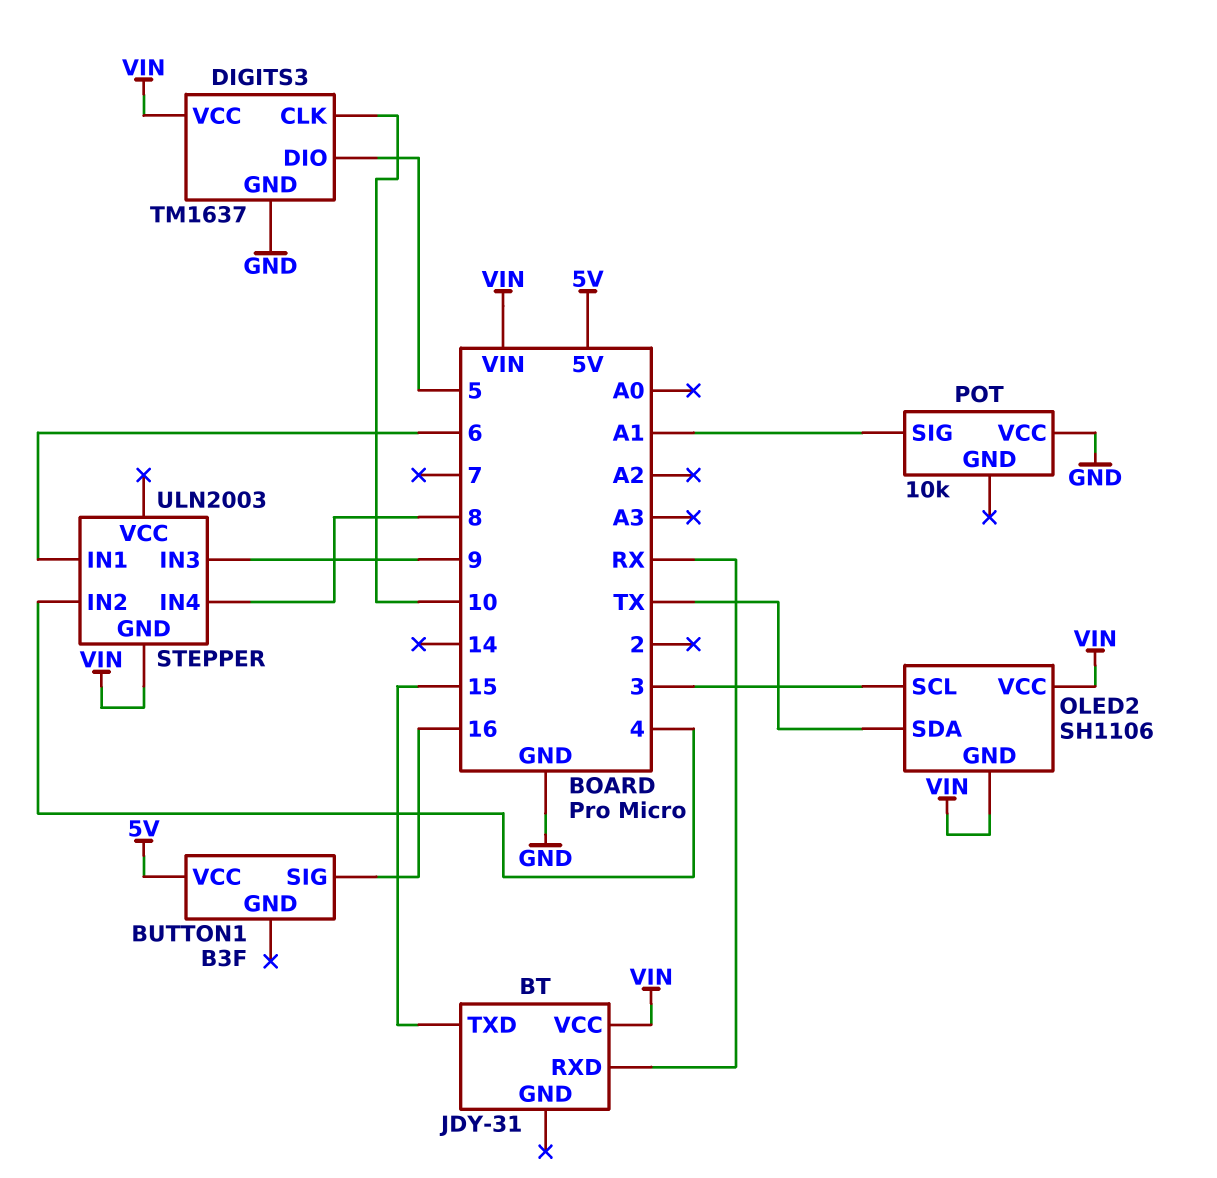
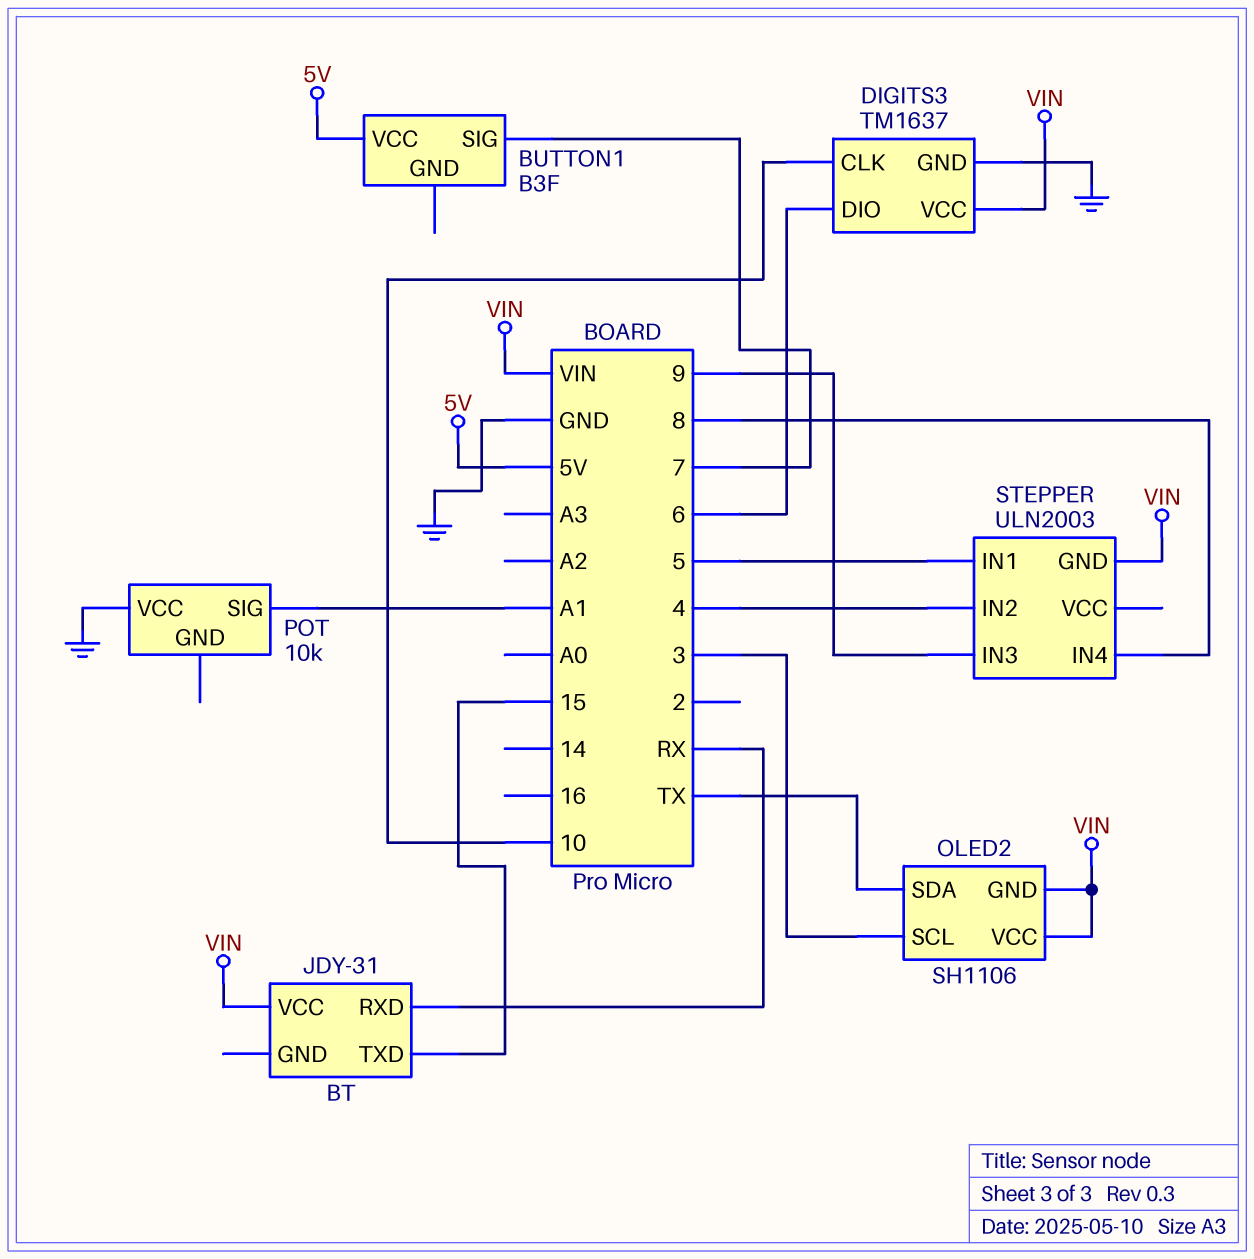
BUTTON1 pin SIG: 16 -> 7
DIGITS3 pin DIO: 5 -> 6
STEPPER pin IN1: 6 -> 5

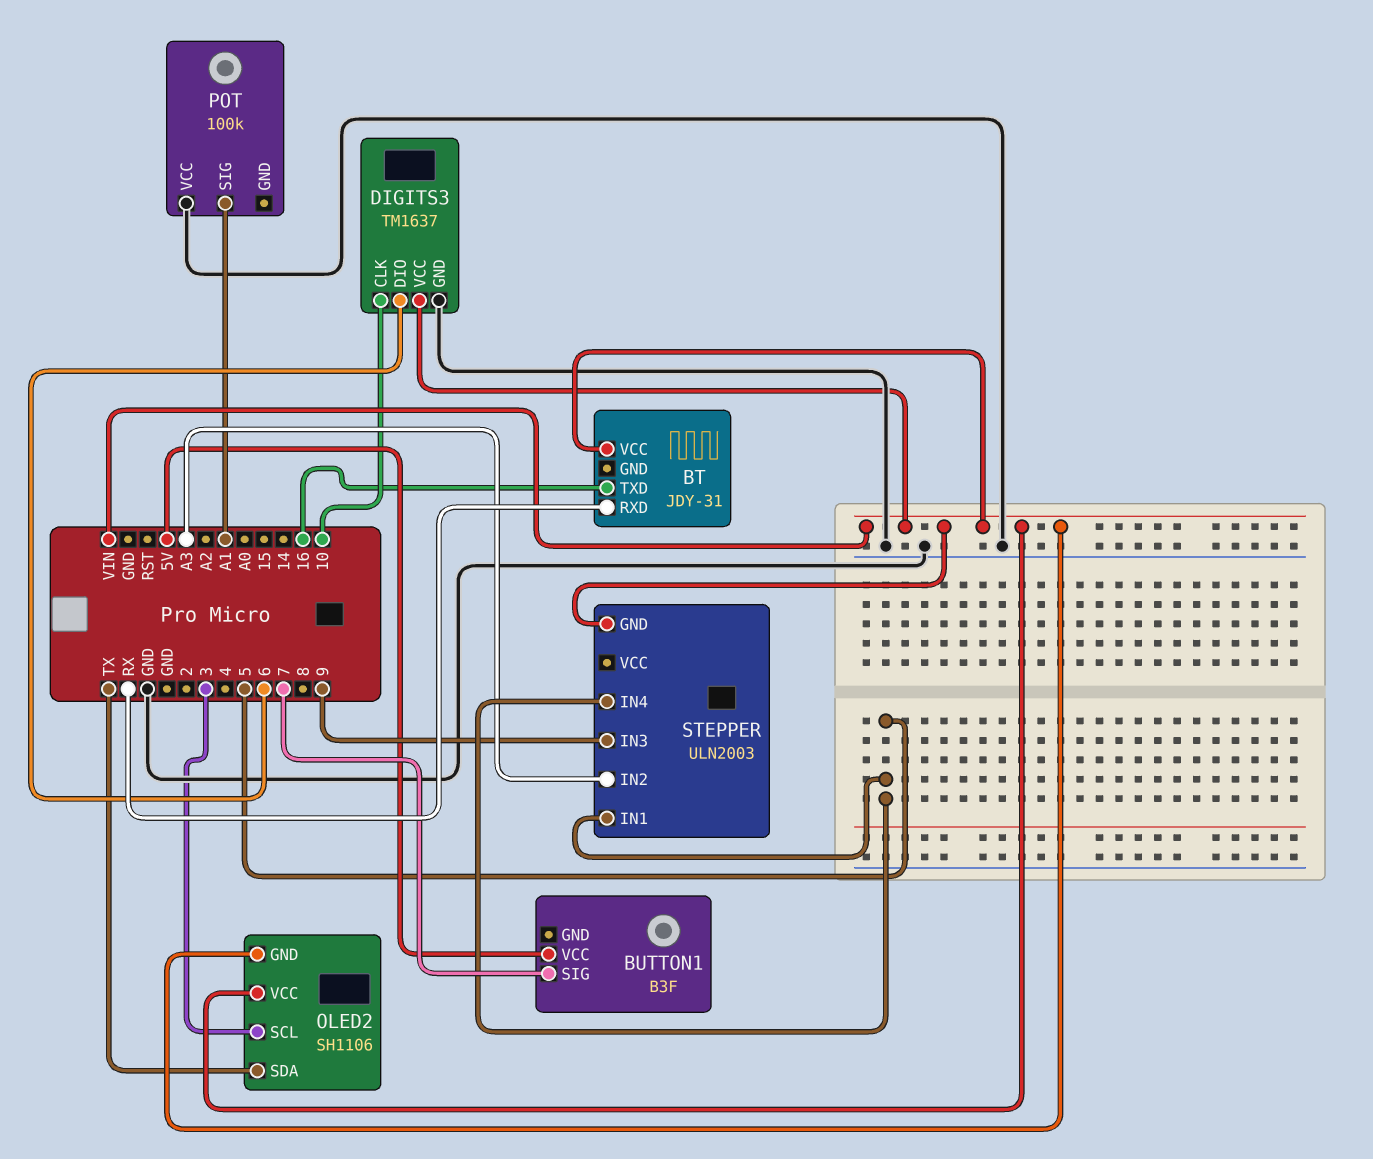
BT pin TXD: 15 -> 16
POT: 10k -> 100k
STEPPER pin IN2: 4 -> A3
STEPPER pin IN4: 8 -> 5

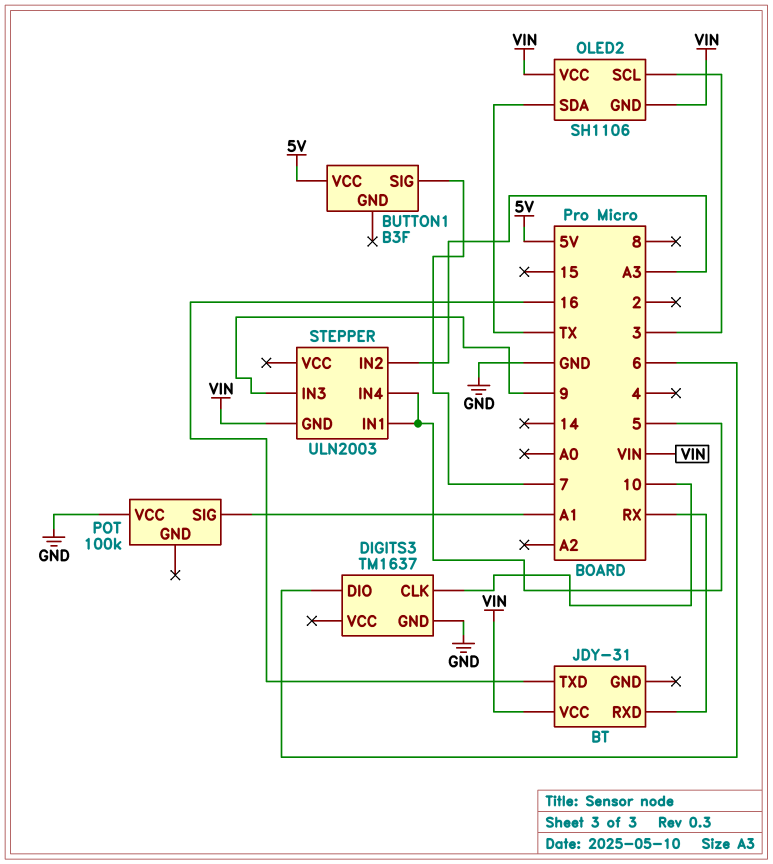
DIGITS3 pin VCC: VIN -> none

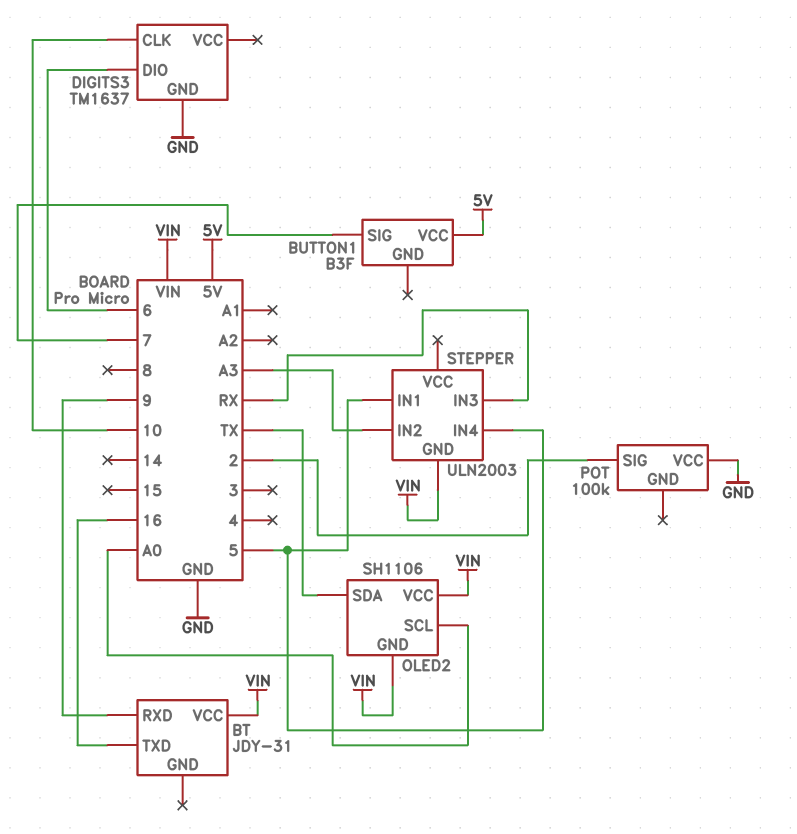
BT pin RXD: RX -> 9
OLED2 pin SCL: 3 -> A0
POT pin SIG: A1 -> 2
STEPPER pin IN3: 9 -> RX

